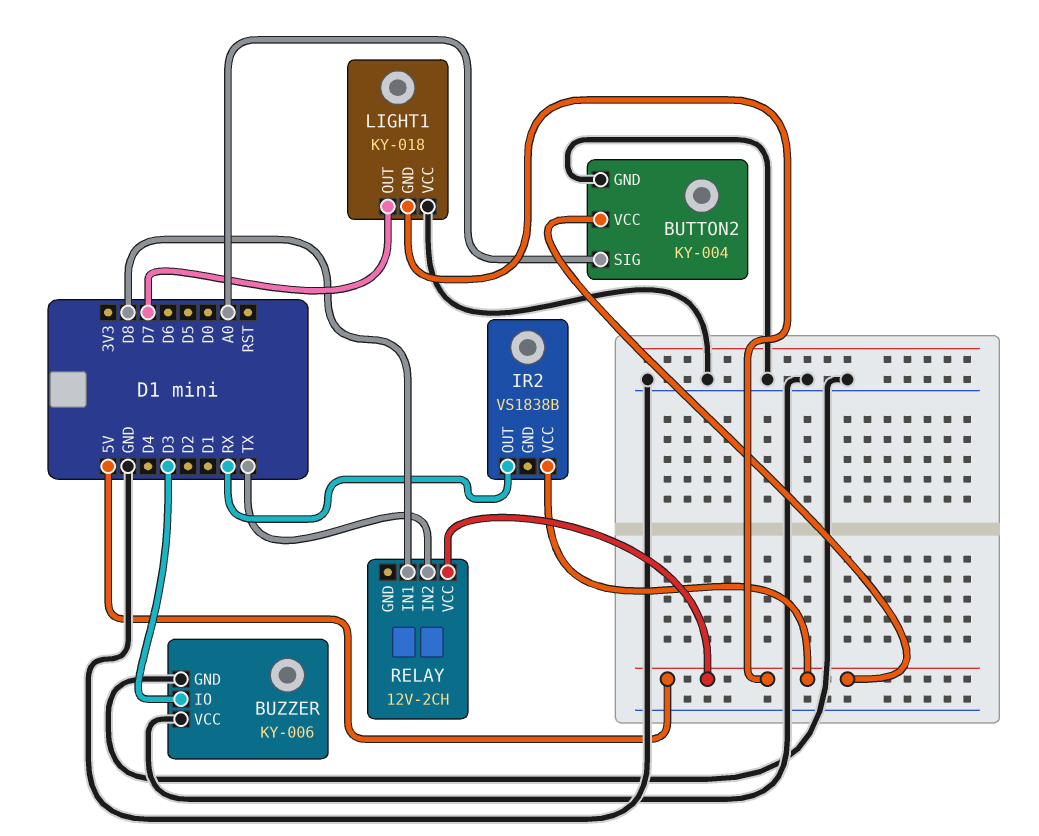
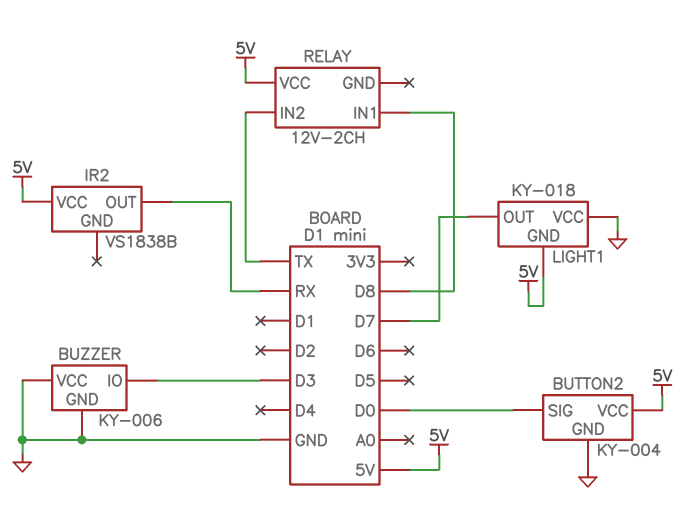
BUTTON2 pin SIG: A0 -> D0

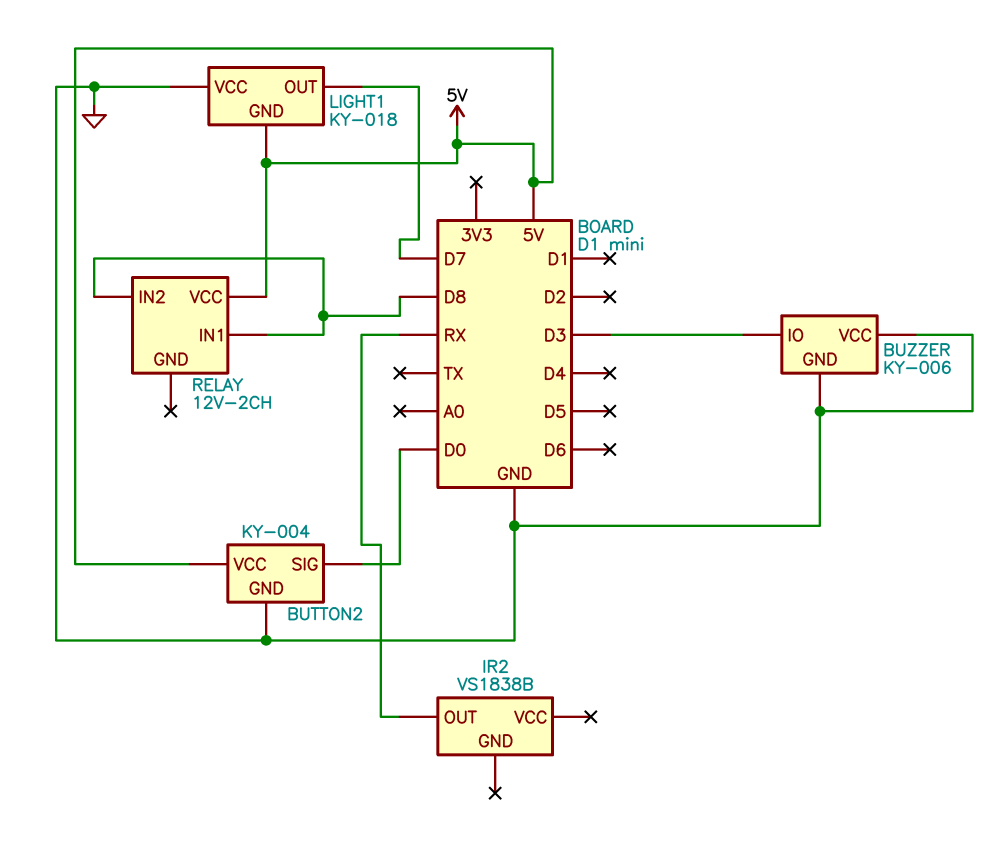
IR2 pin VCC: 5V -> none
RELAY pin IN2: TX -> D8

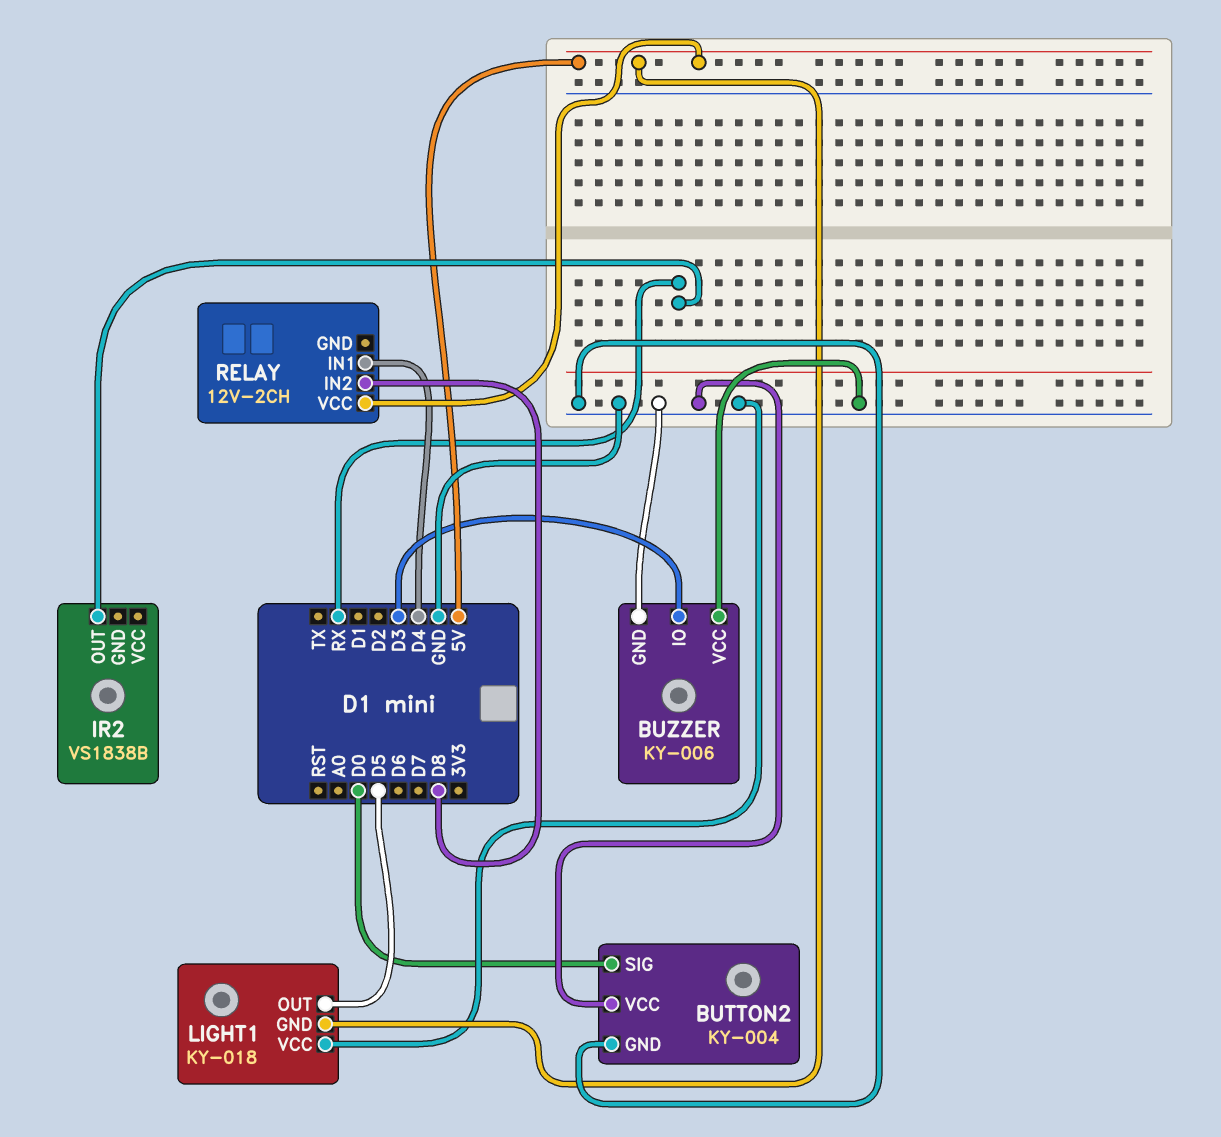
BUTTON2 pin VCC: 5V -> GND
LIGHT1 pin OUT: D7 -> D5
RELAY pin IN1: D8 -> D4

